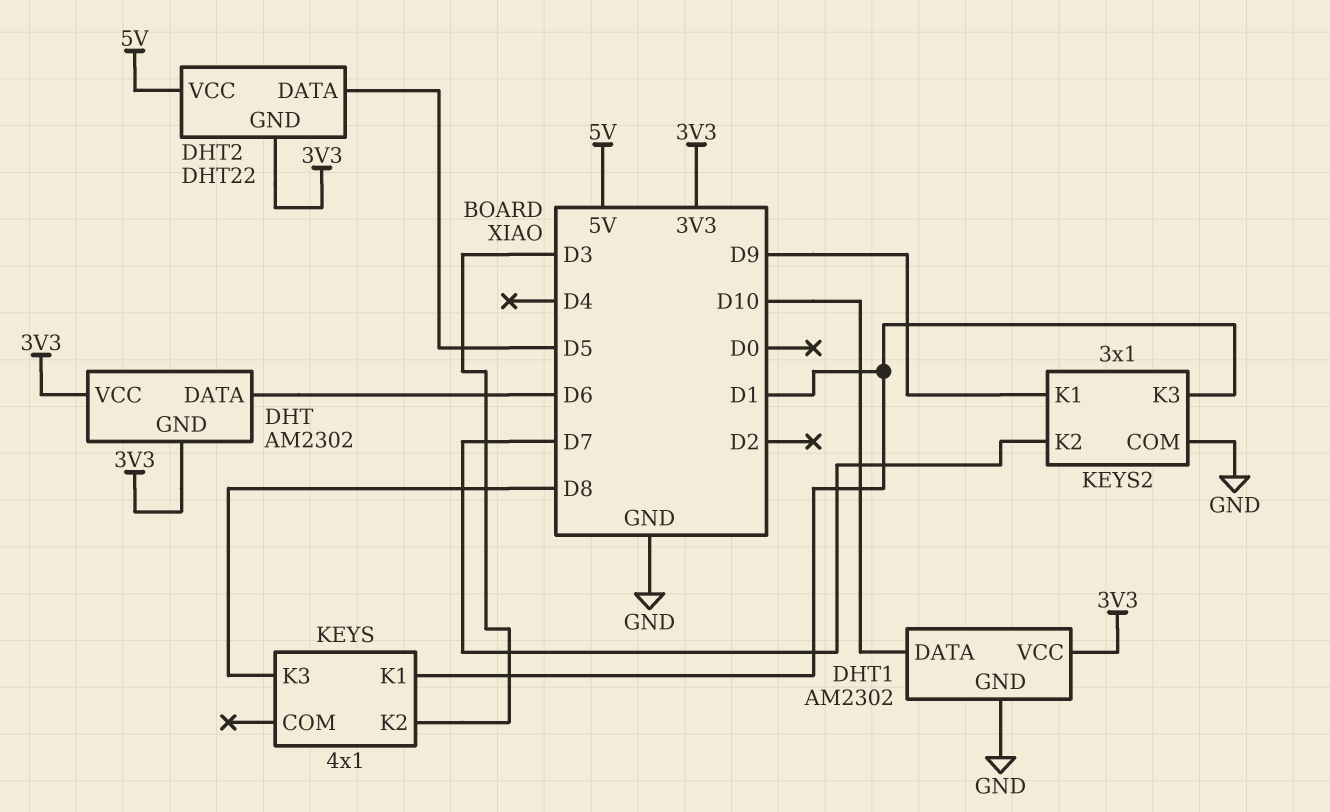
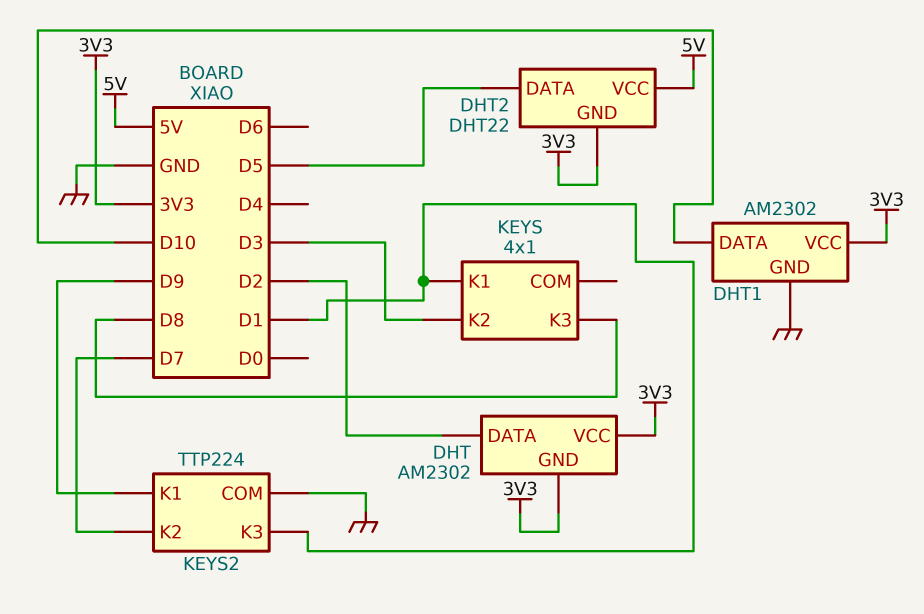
DHT pin DATA: D6 -> D2
KEYS2: 3x1 -> TTP224

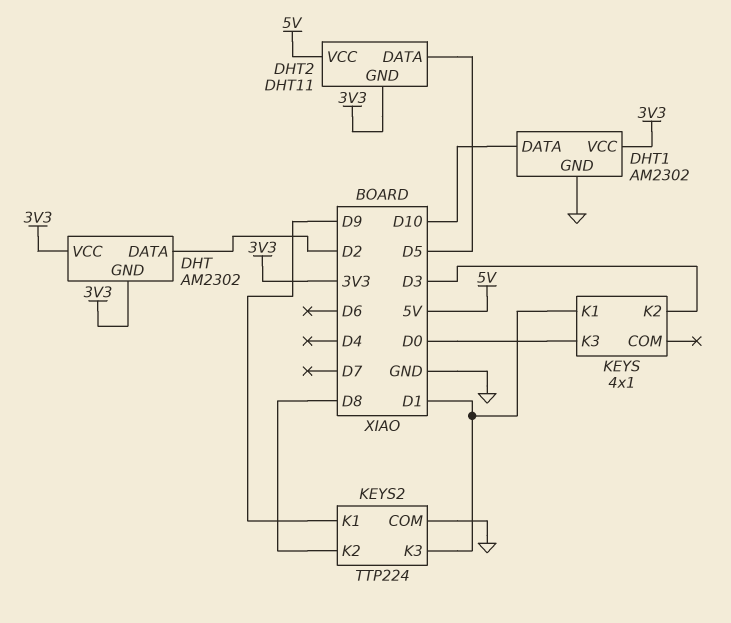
DHT2: DHT22 -> DHT11
KEYS pin K3: D8 -> D0
KEYS2 pin K2: D7 -> D8

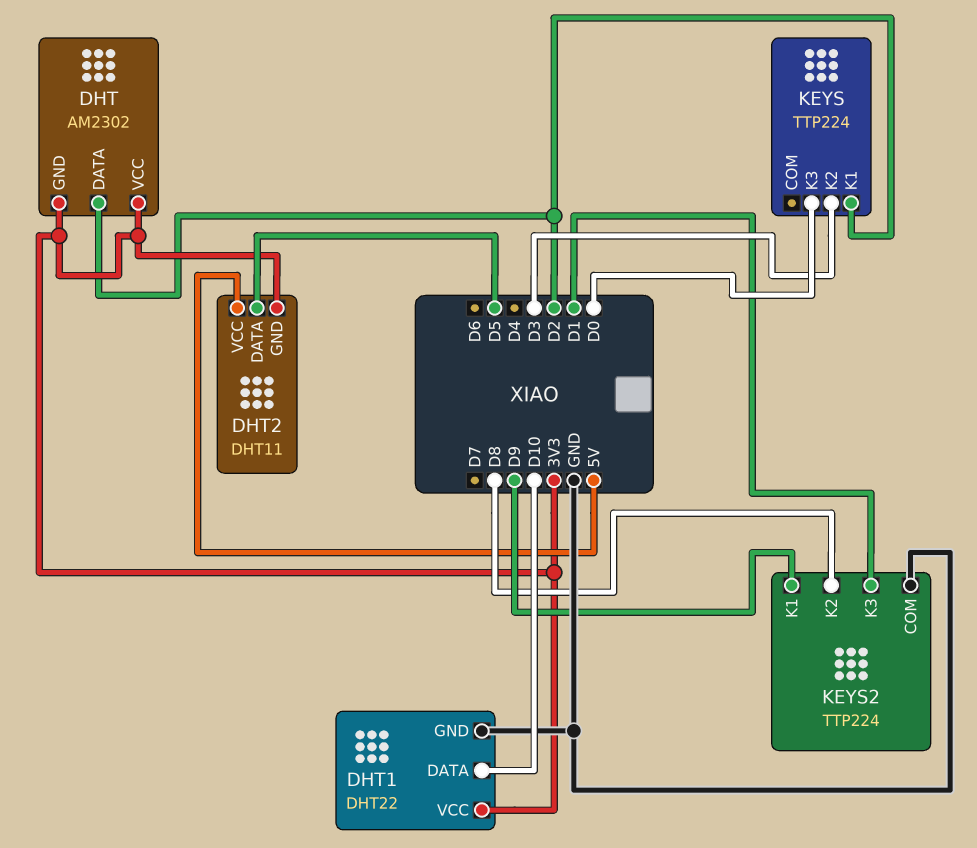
DHT1: AM2302 -> DHT22
KEYS: 4x1 -> TTP224
KEYS pin K1: D1 -> D2

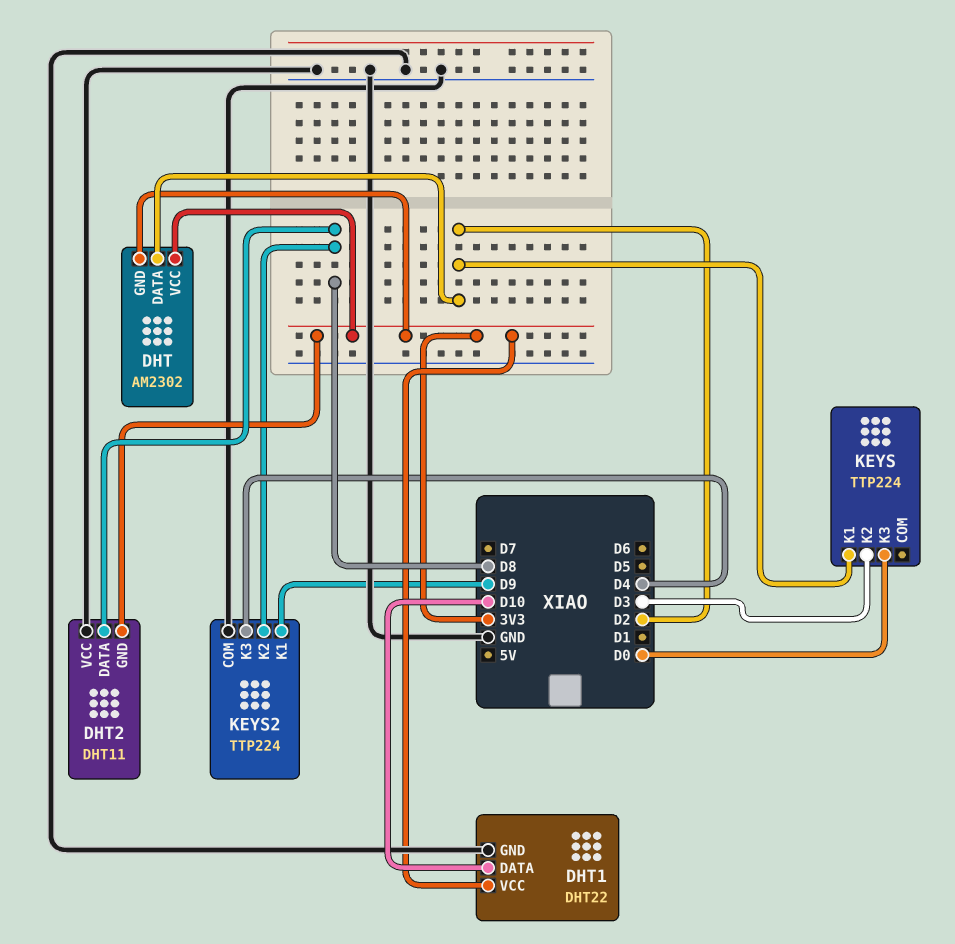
DHT2 pin DATA: D5 -> D8
DHT2 pin VCC: 5V -> GND
KEYS2 pin K3: D1 -> D4

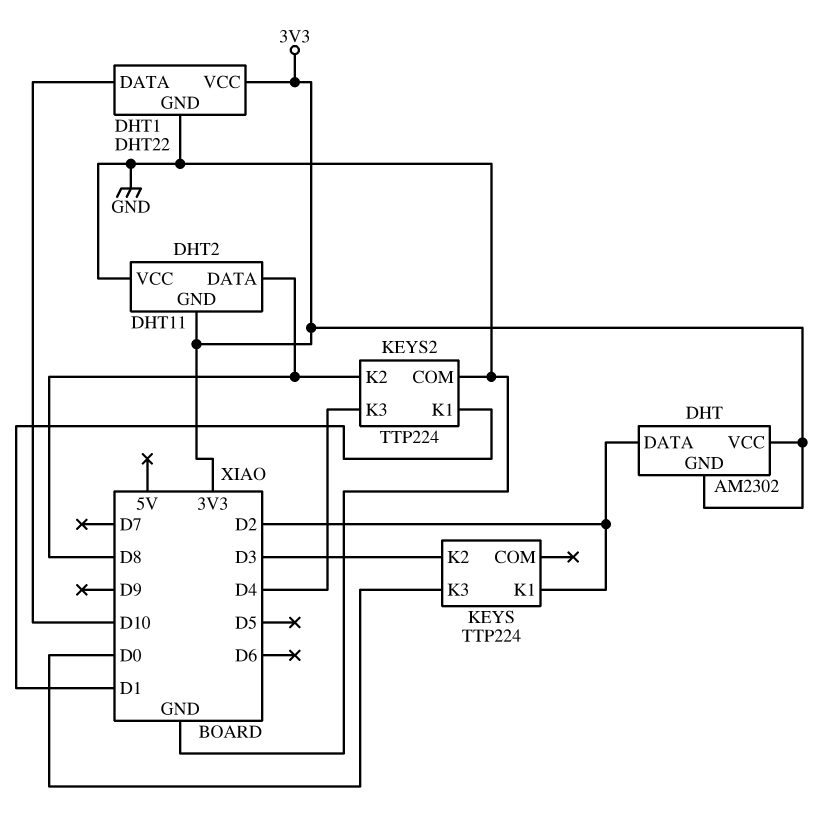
KEYS2 pin K1: D9 -> D1

